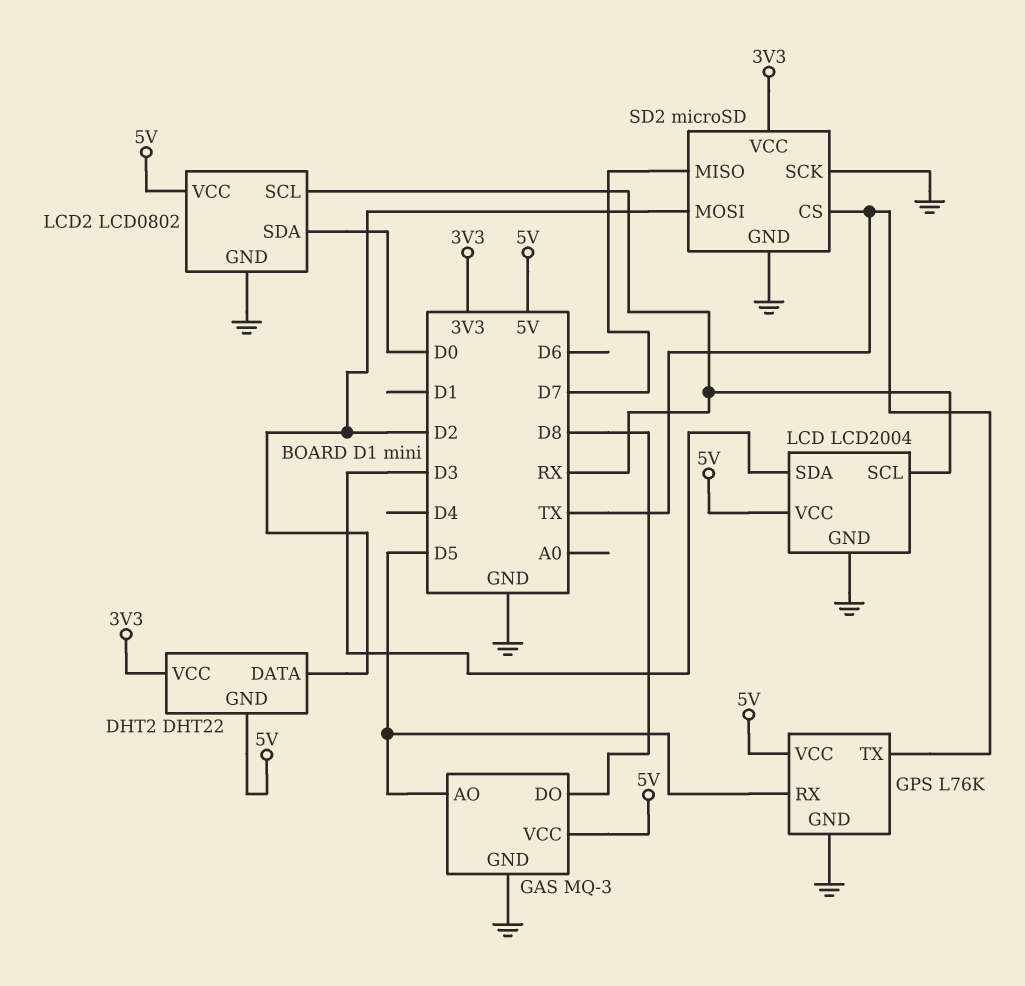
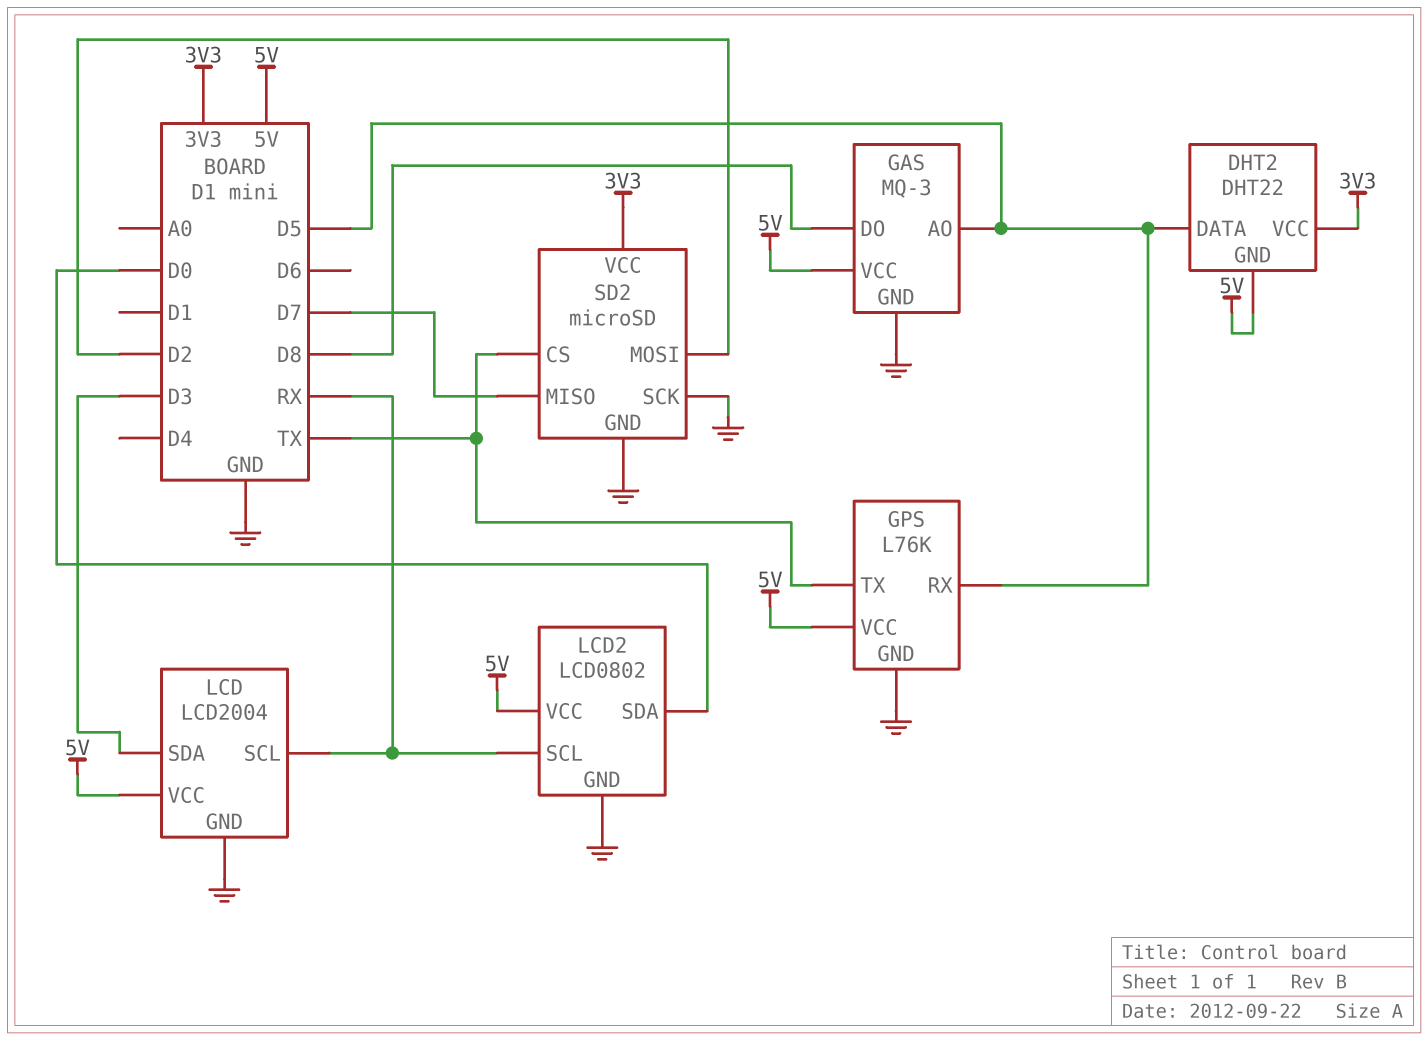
DHT2 pin DATA: D2 -> D5

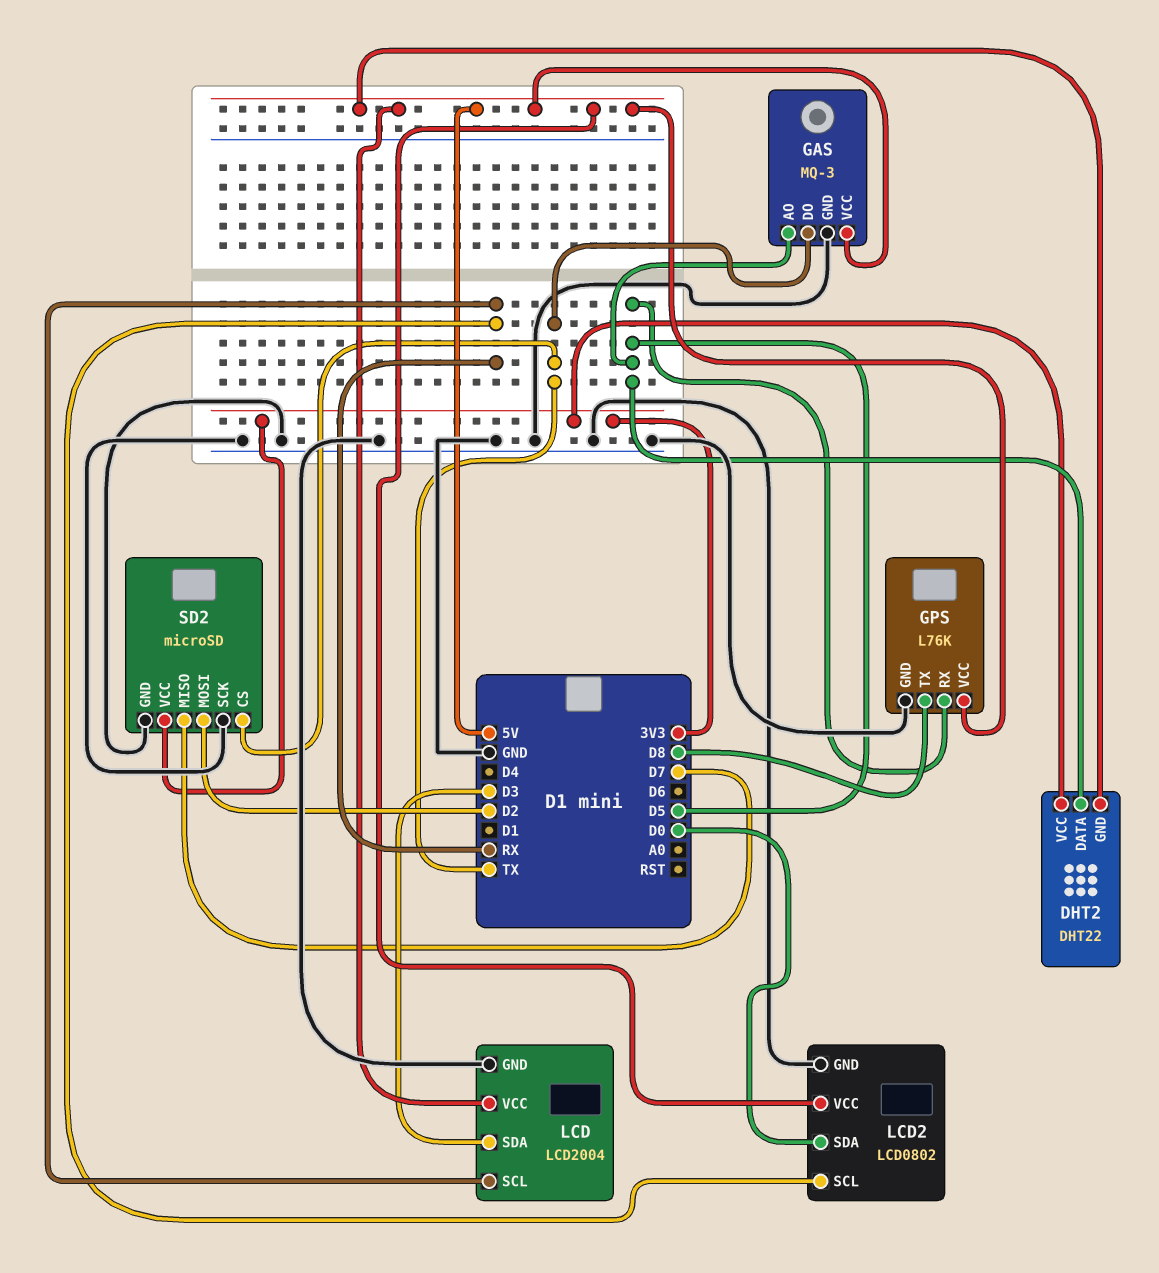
GAS pin DO: D8 -> TX
GPS pin TX: TX -> D8

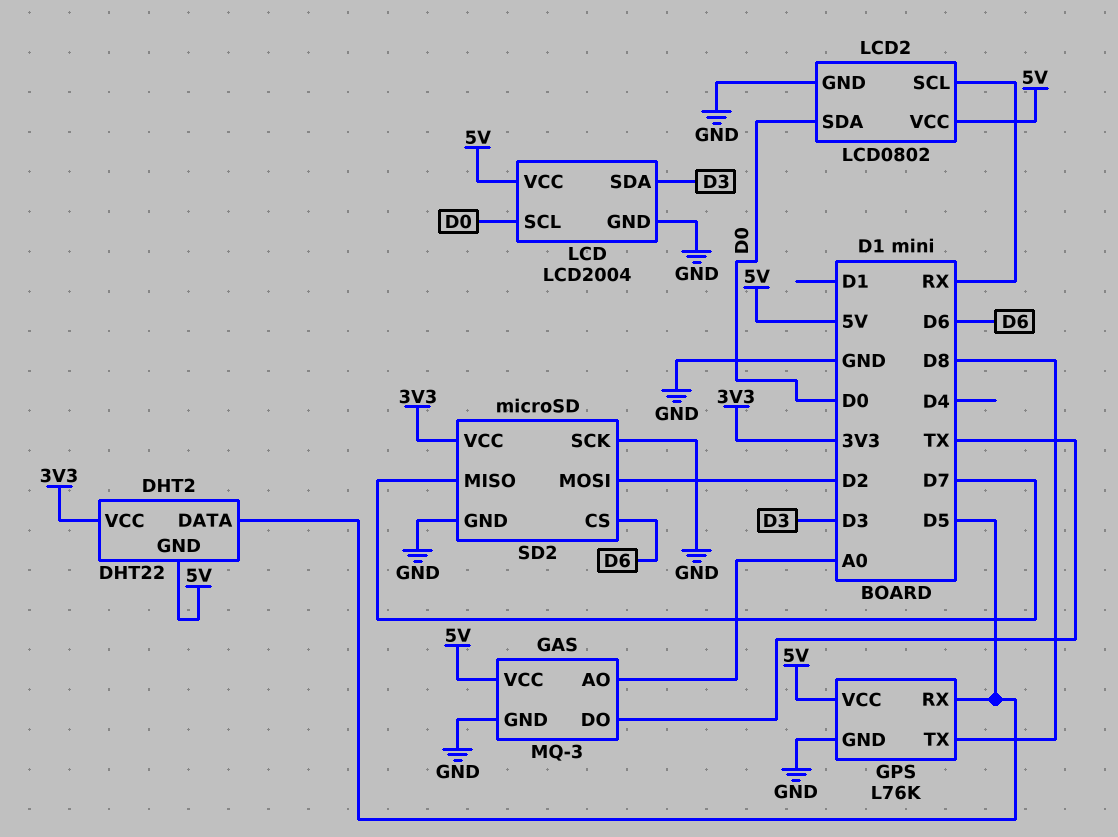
GAS pin AO: D5 -> A0
LCD pin SCL: RX -> D0
SD2 pin CS: TX -> D6

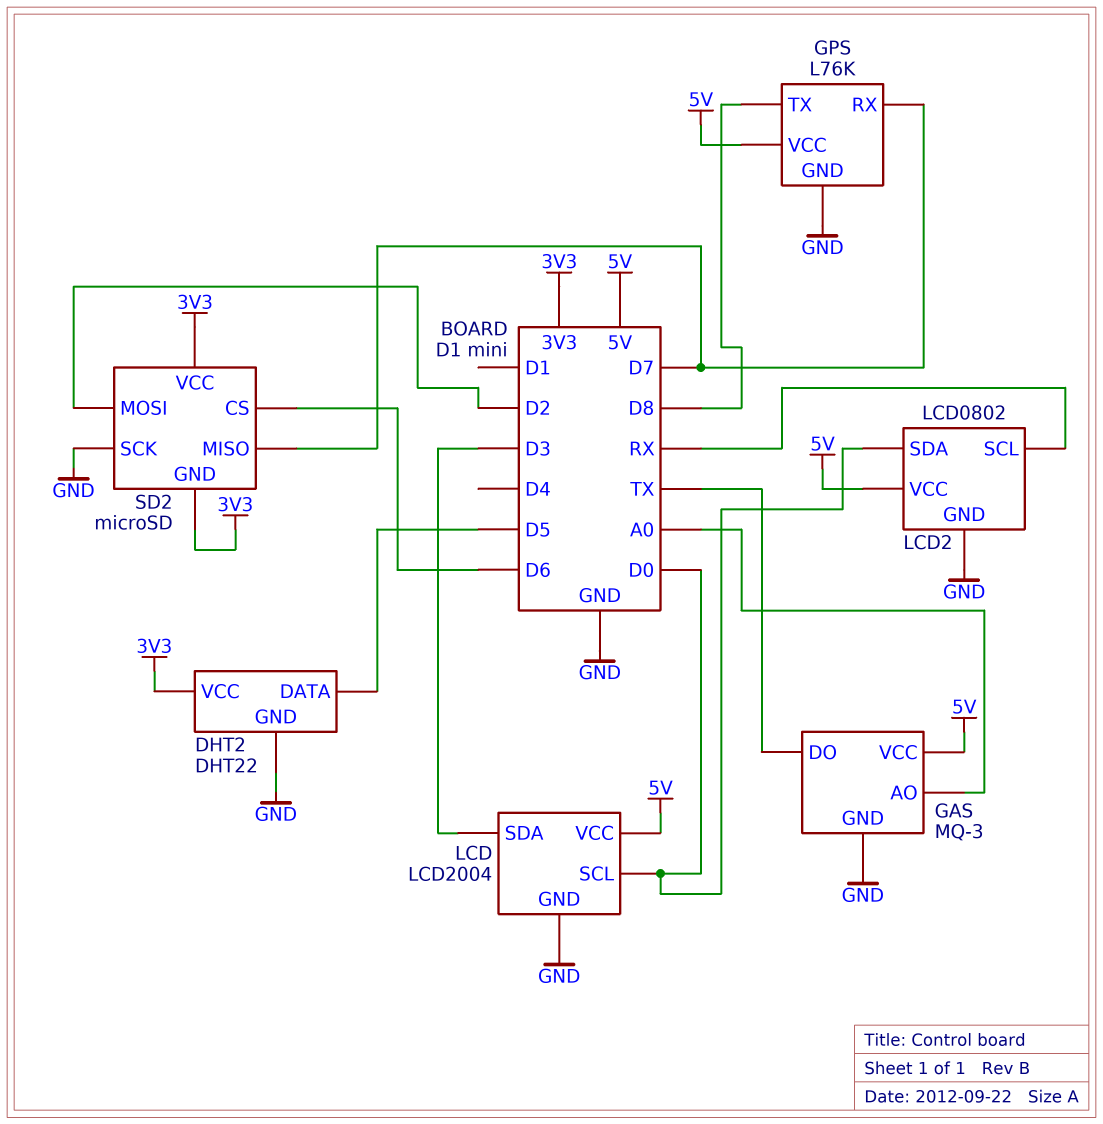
DHT2 pin GND: 5V -> GND
GPS pin RX: D5 -> D7
SD2 pin GND: GND -> 3V3

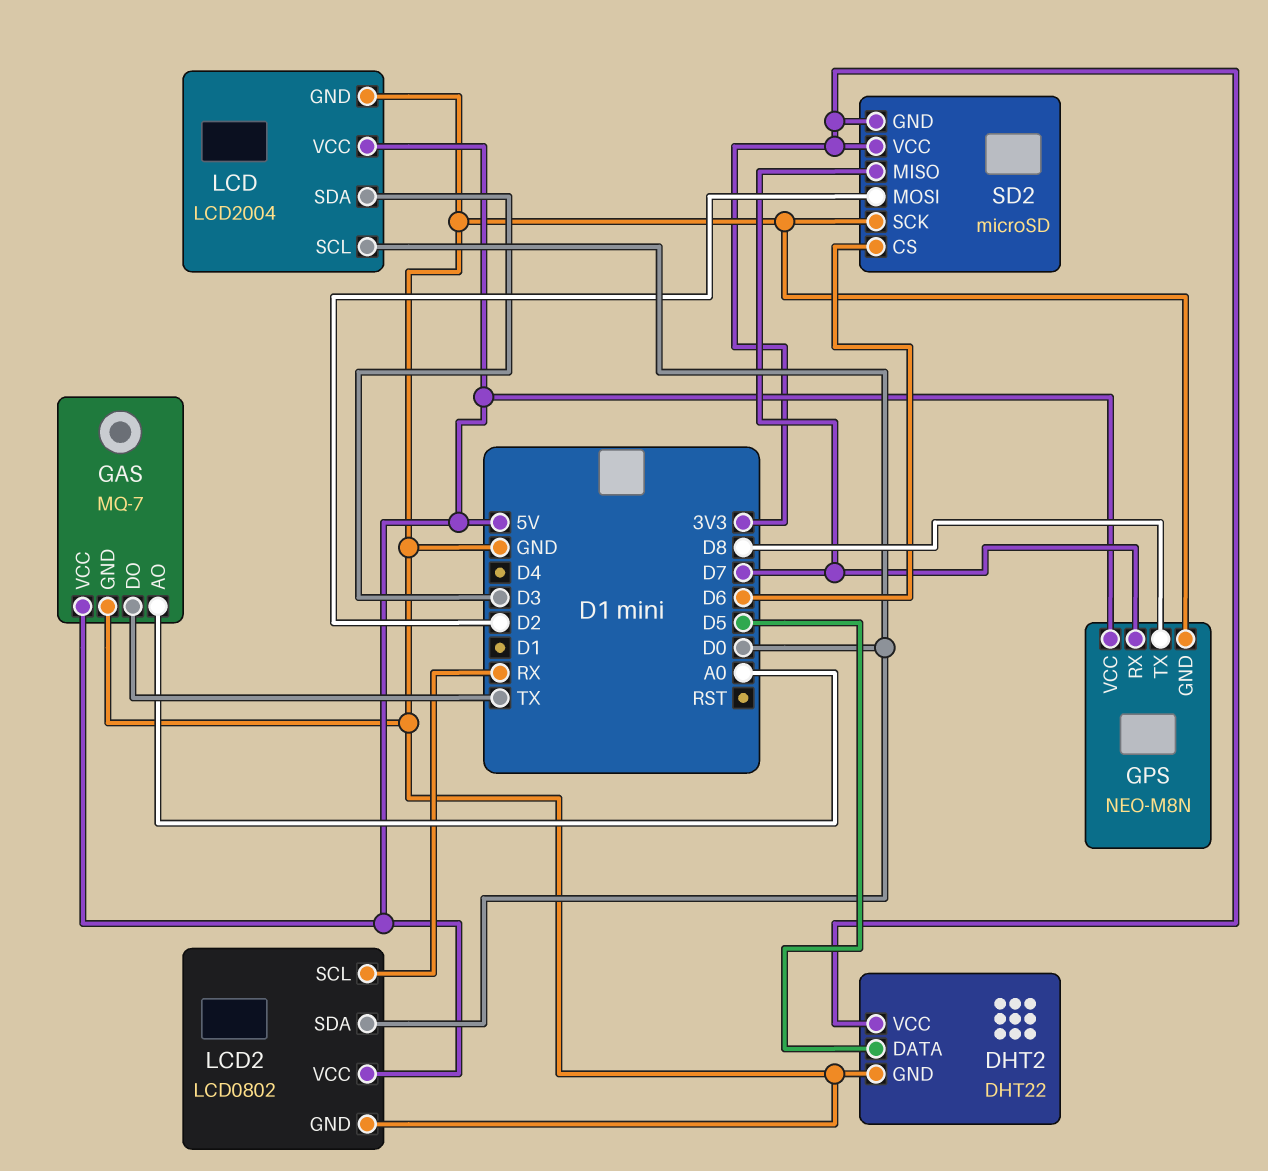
GAS: MQ-3 -> MQ-7
GPS: L76K -> NEO-M8N

